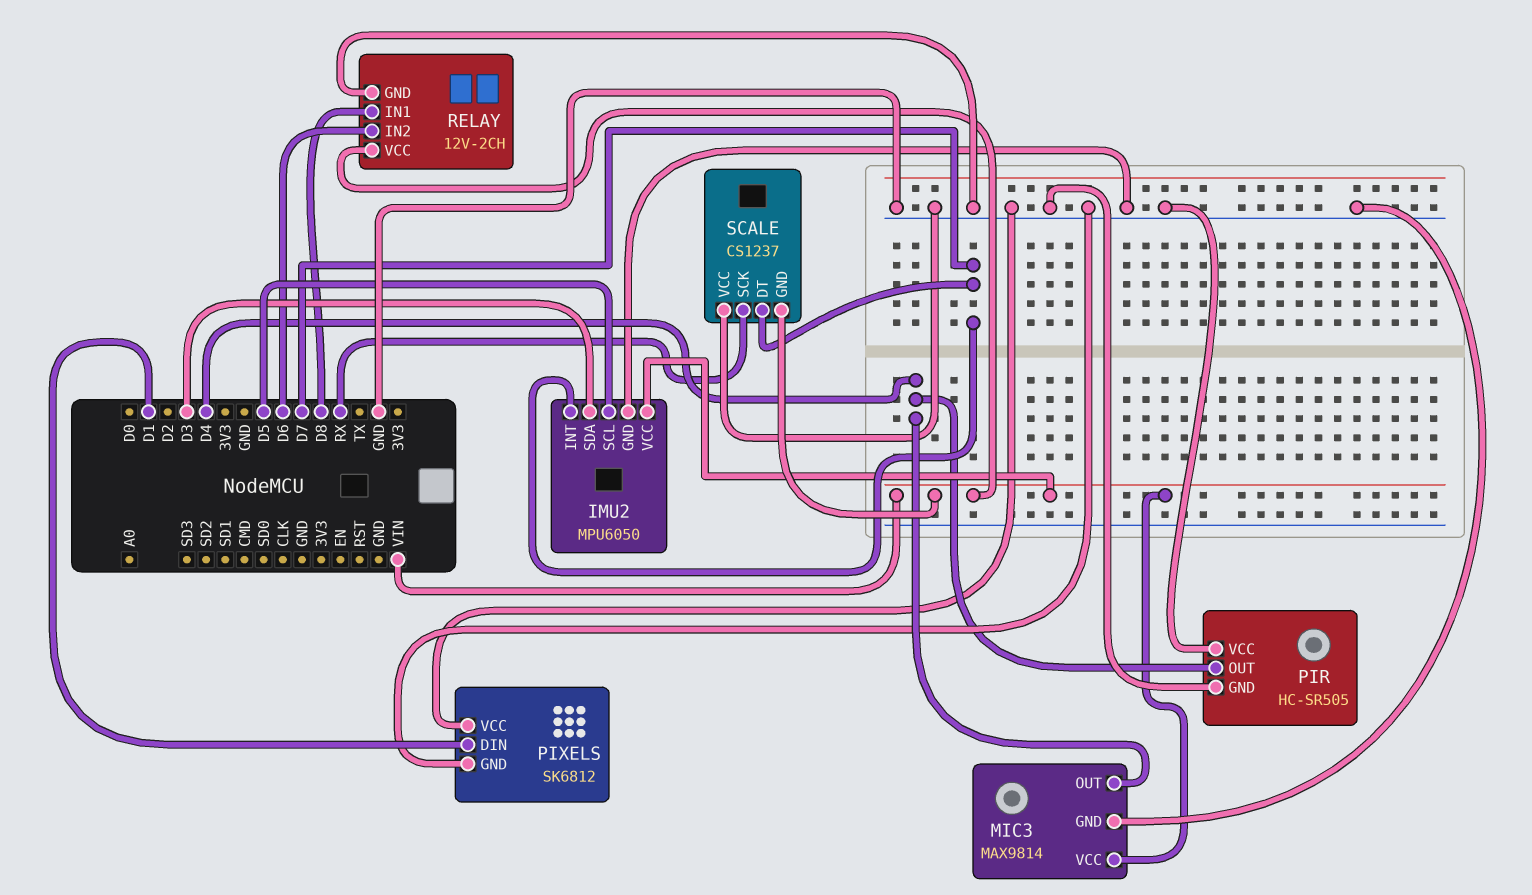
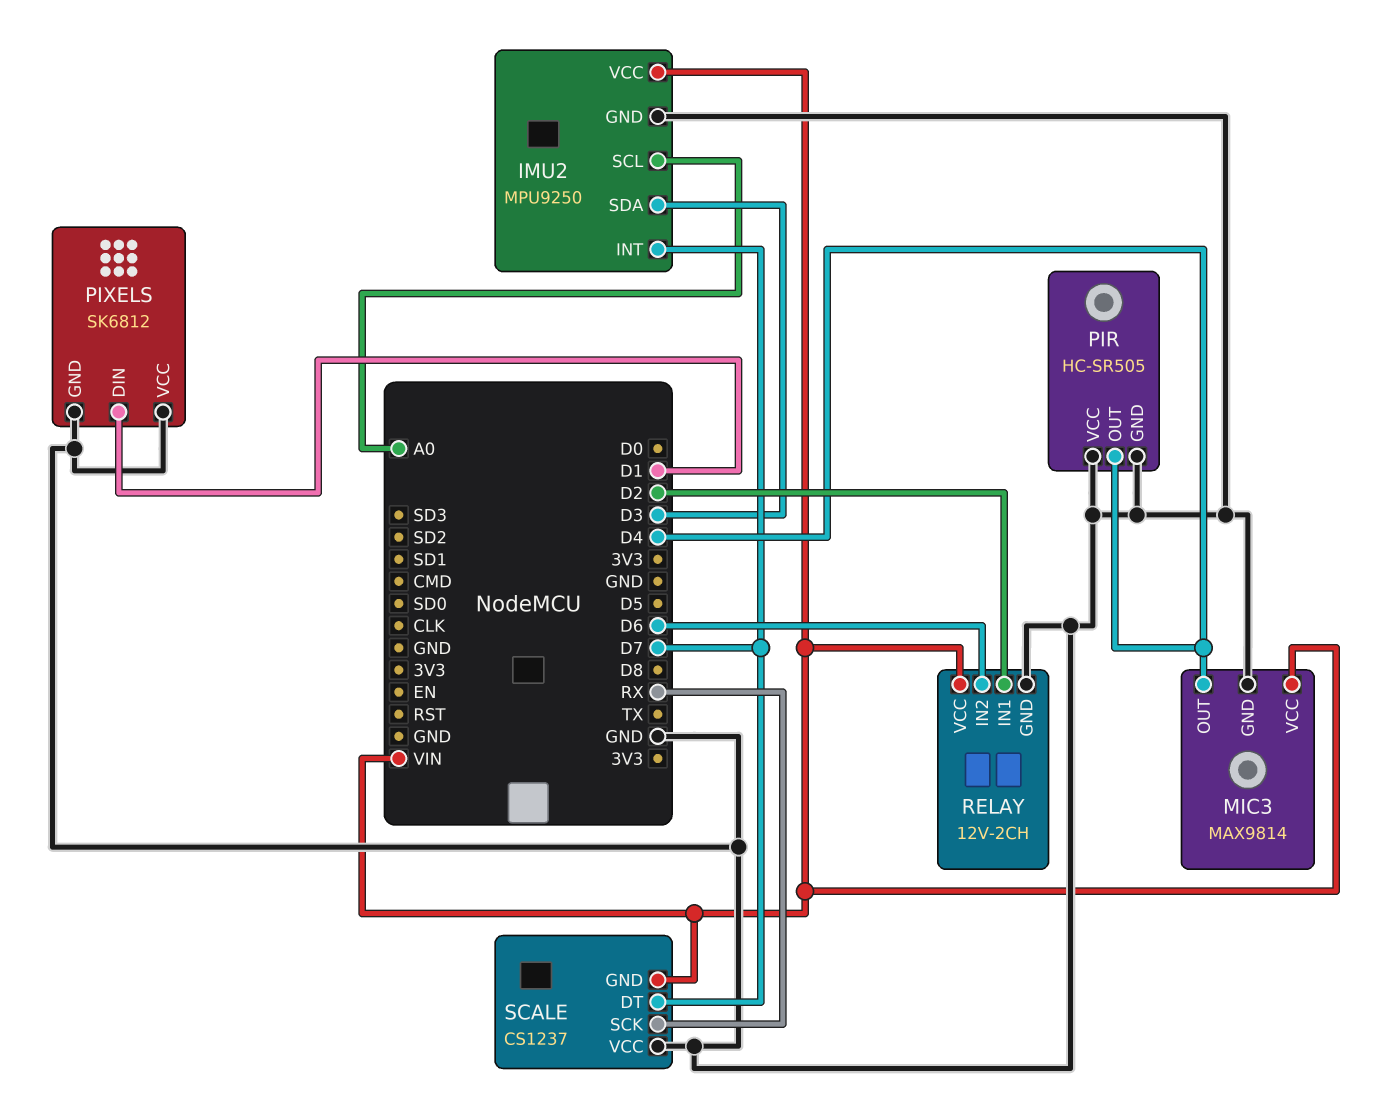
IMU2: MPU6050 -> MPU9250
IMU2 pin SCL: D5 -> A0
RELAY pin IN1: D8 -> D2

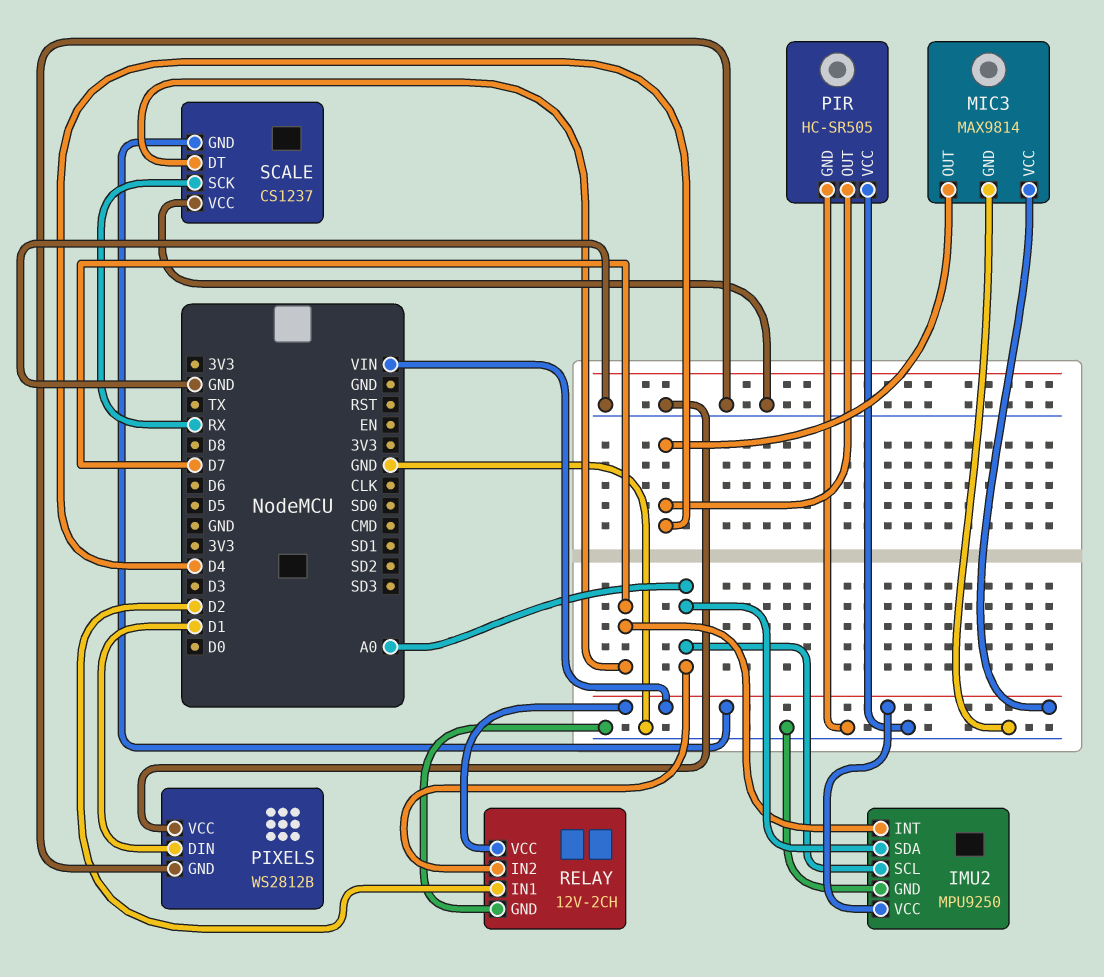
IMU2 pin SDA: D3 -> A0
PIXELS: SK6812 -> WS2812B
RELAY pin IN2: D6 -> A0

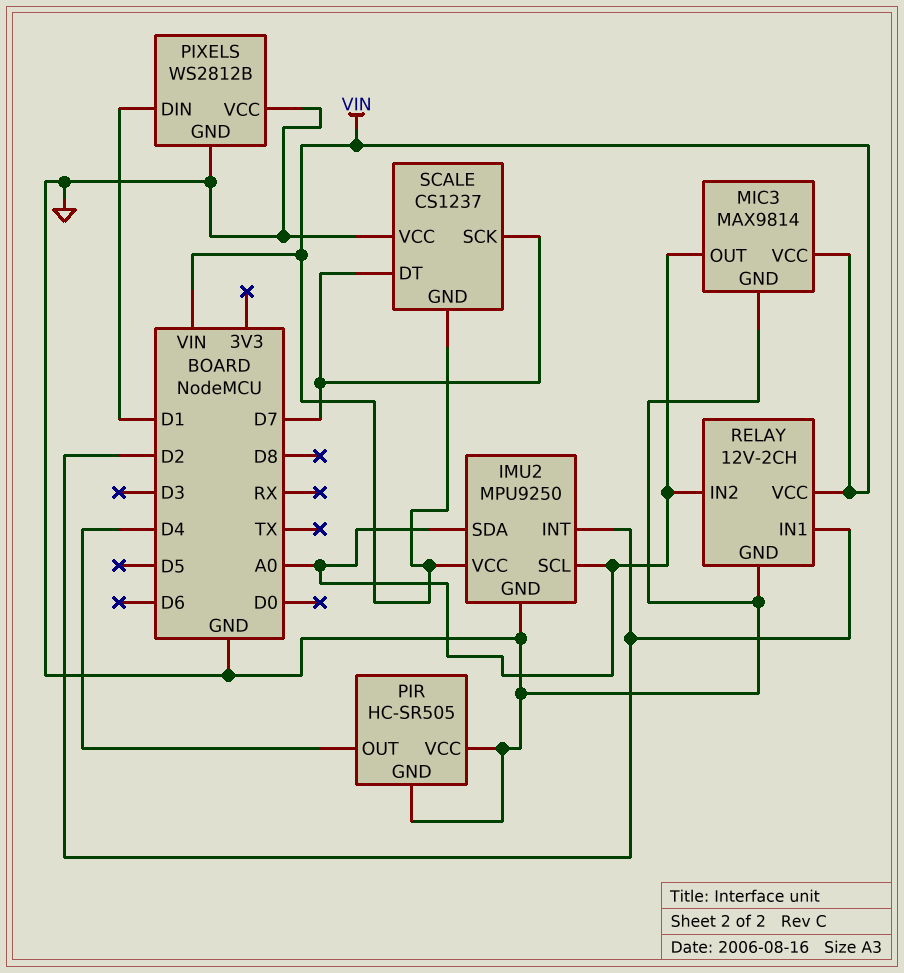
IMU2 pin INT: D7 -> D2
MIC3 pin OUT: D4 -> A0
SCALE pin SCK: RX -> D7

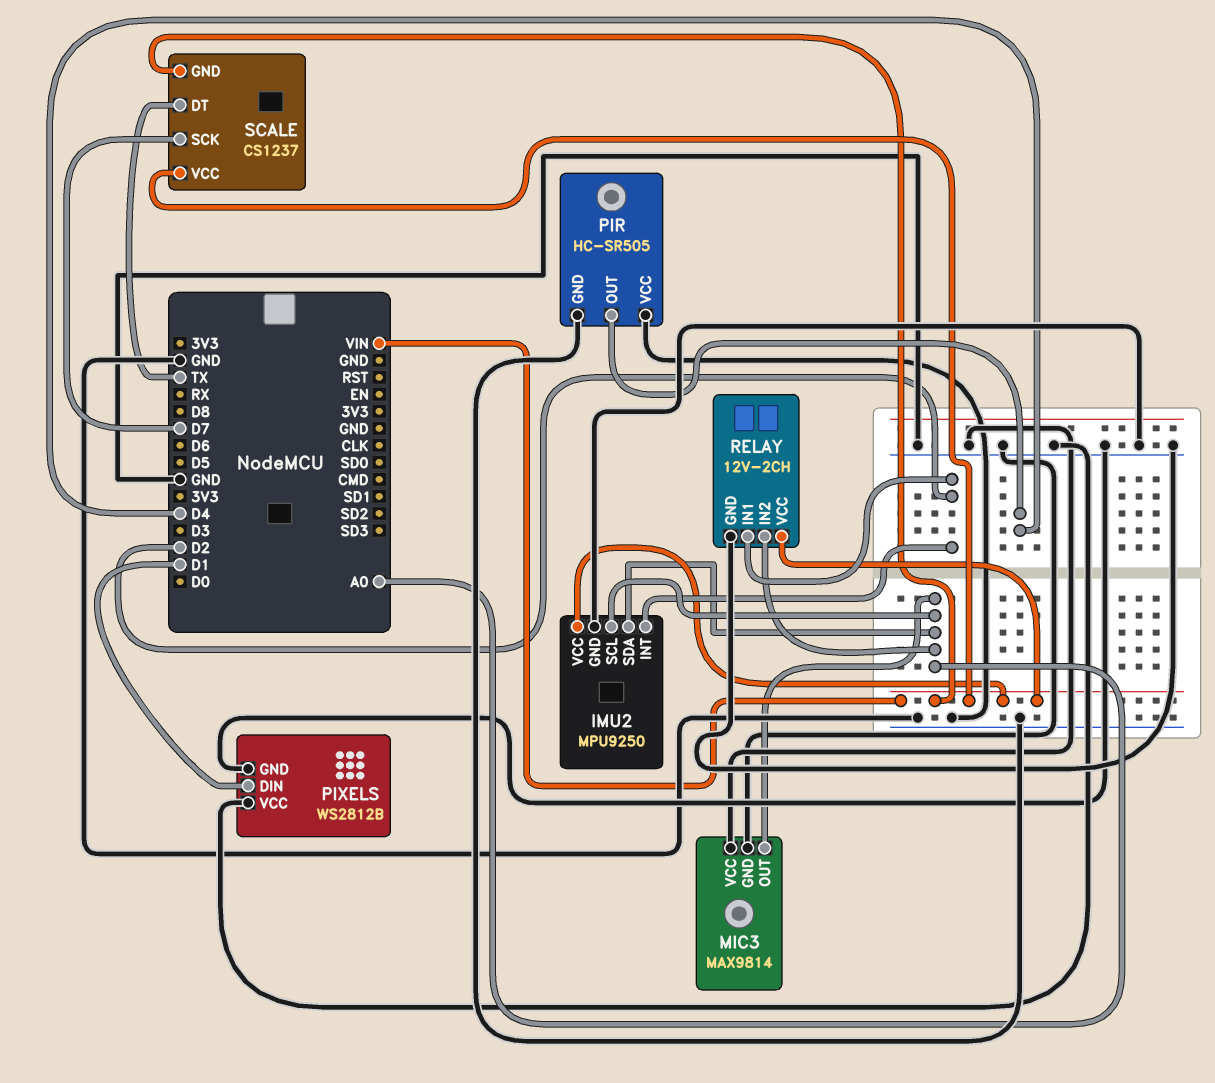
MIC3 pin VCC: VIN -> GND
SCALE pin DT: D7 -> TX
SCALE pin VCC: GND -> VIN

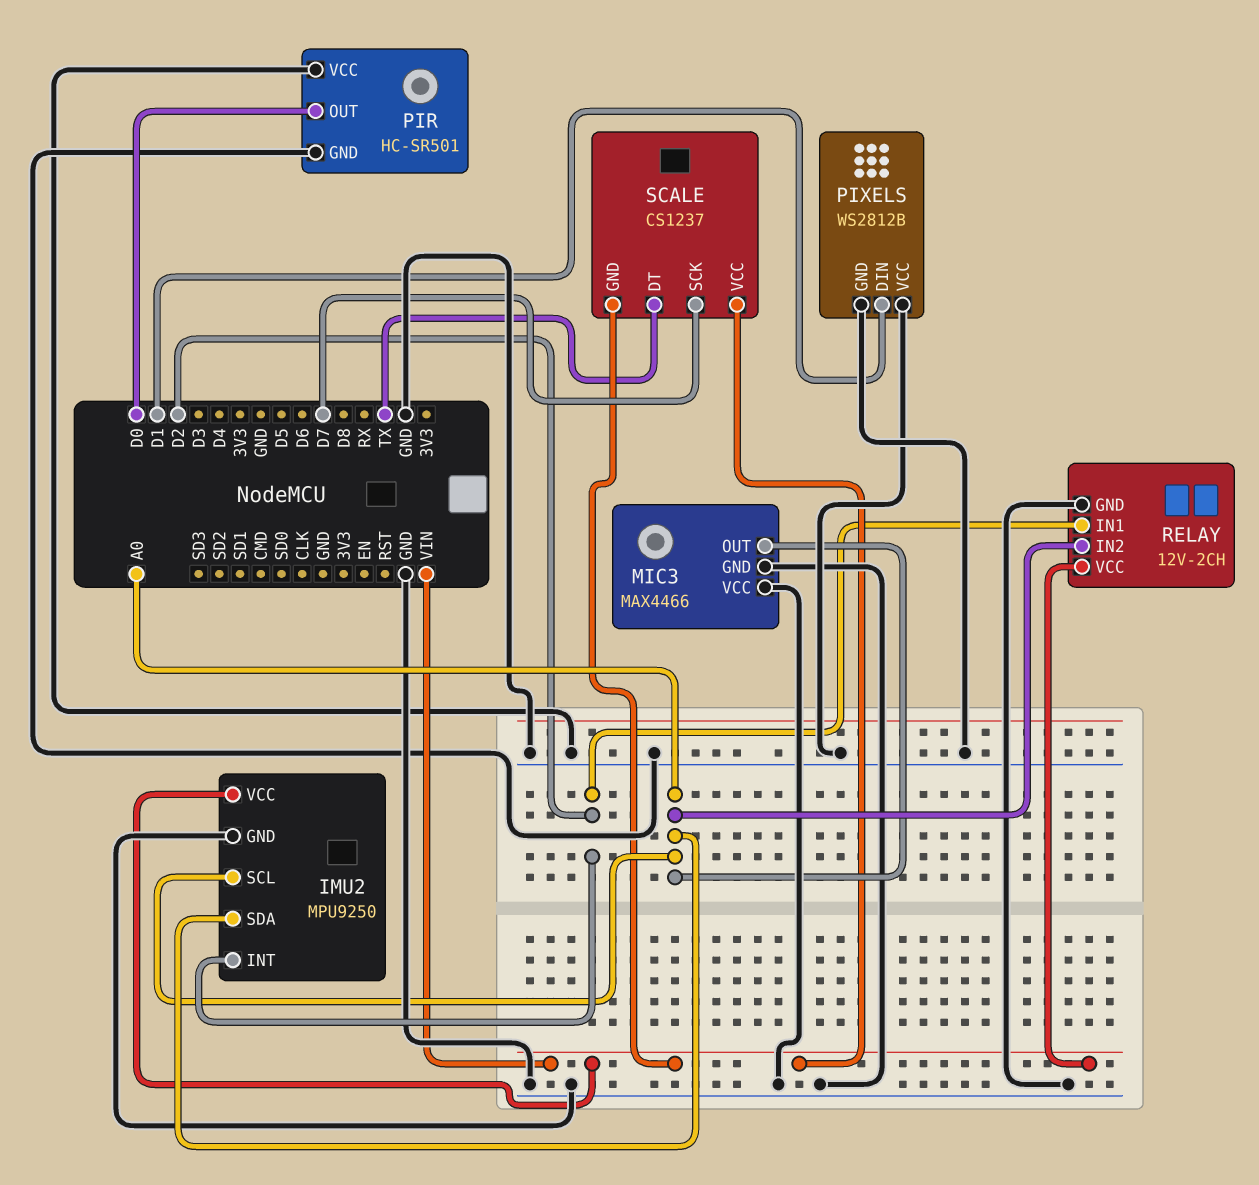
MIC3: MAX9814 -> MAX4466
PIR: HC-SR505 -> HC-SR501
PIR pin OUT: D4 -> D0

